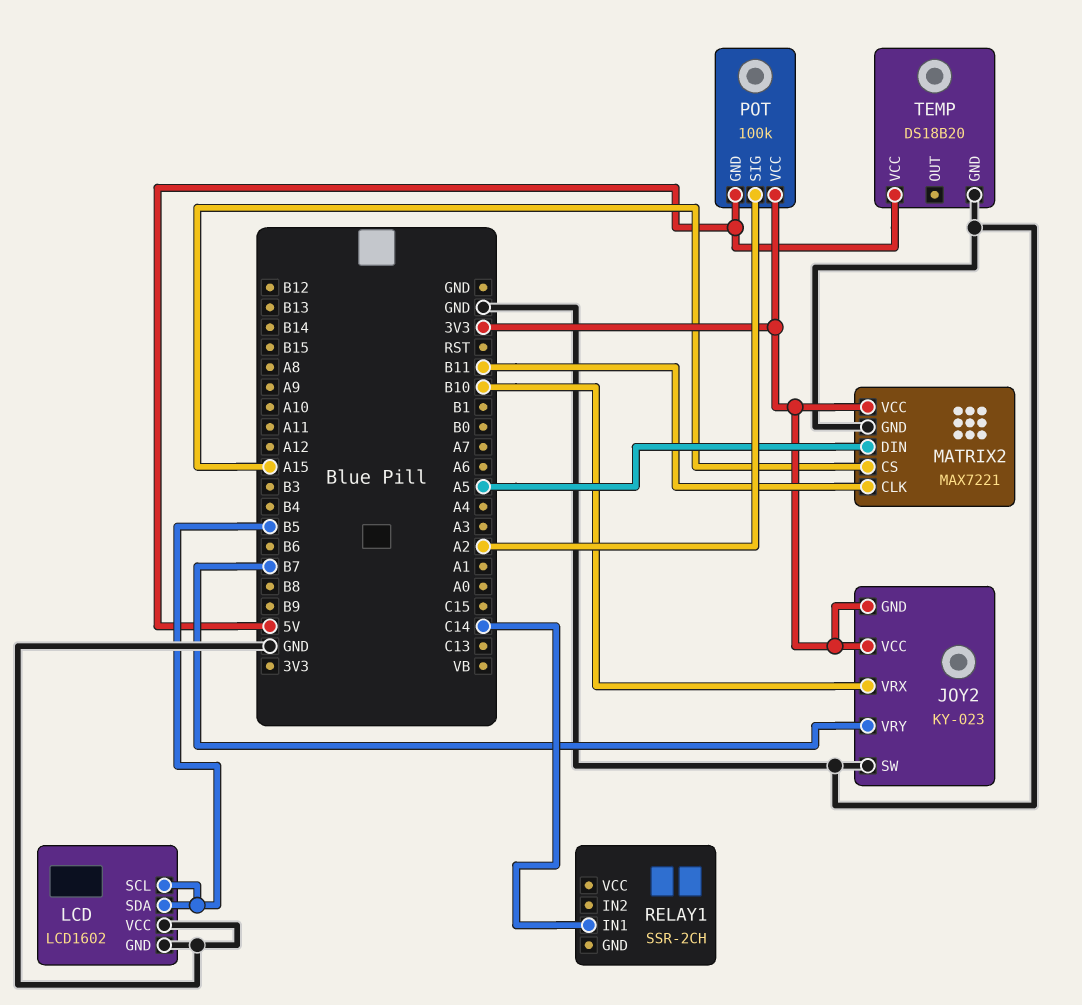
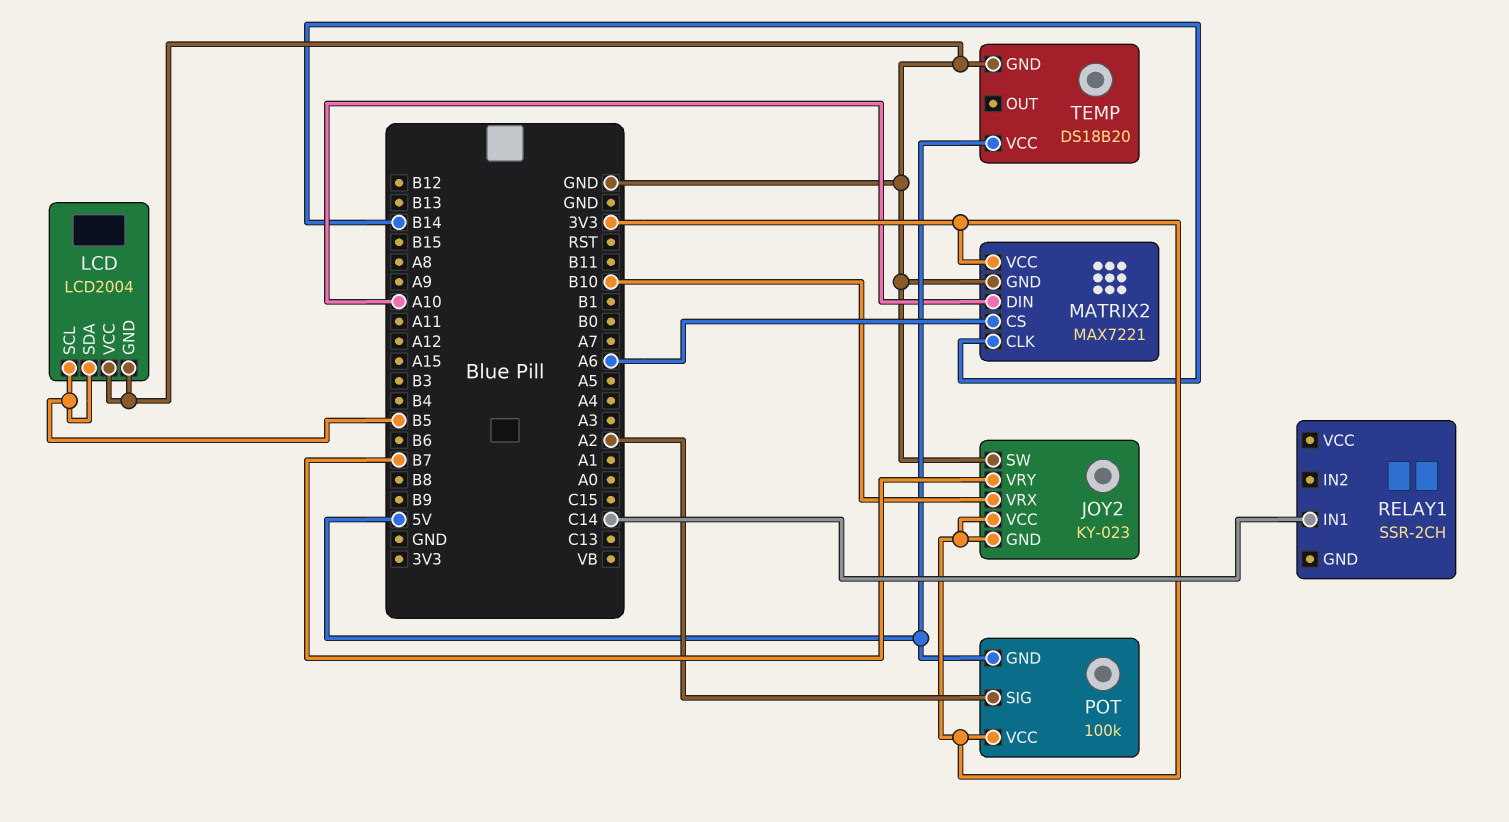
LCD: LCD1602 -> LCD2004
MATRIX2 pin CLK: B11 -> B14
MATRIX2 pin CS: A15 -> A6
MATRIX2 pin DIN: A5 -> A10

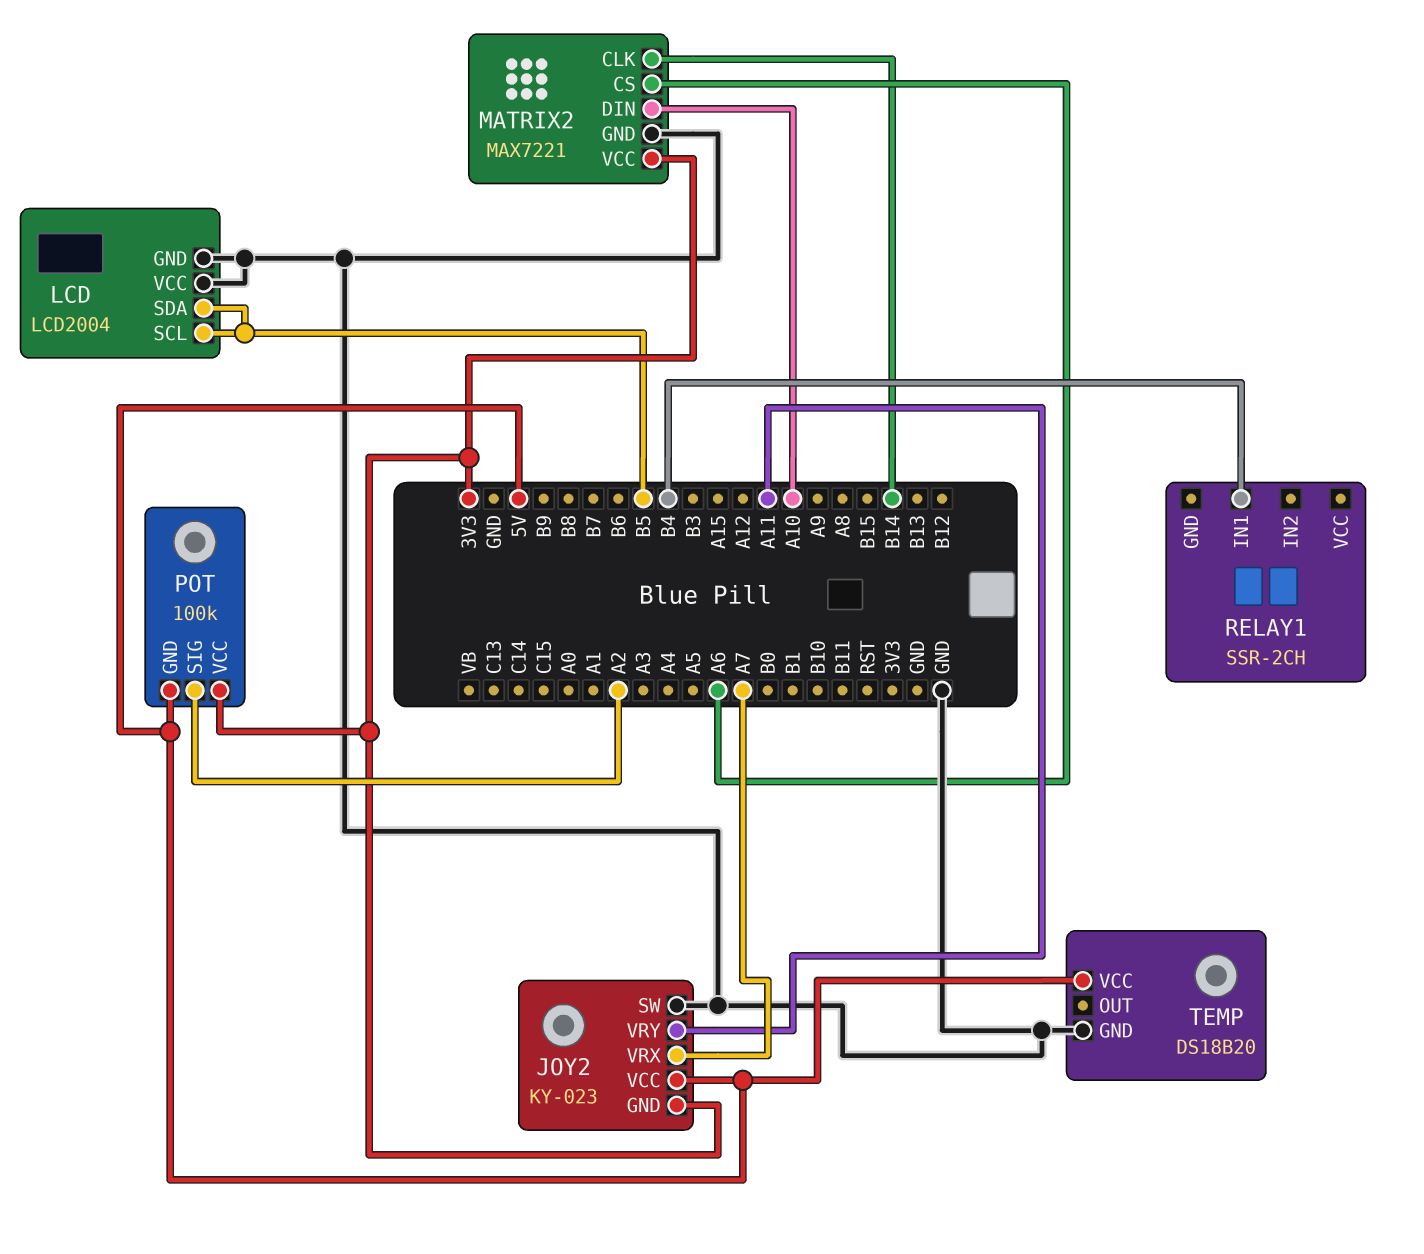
JOY2 pin VCC: 3V3 -> 5V
JOY2 pin VRX: B10 -> A7
JOY2 pin VRY: B7 -> A11
RELAY1 pin IN1: C14 -> B4

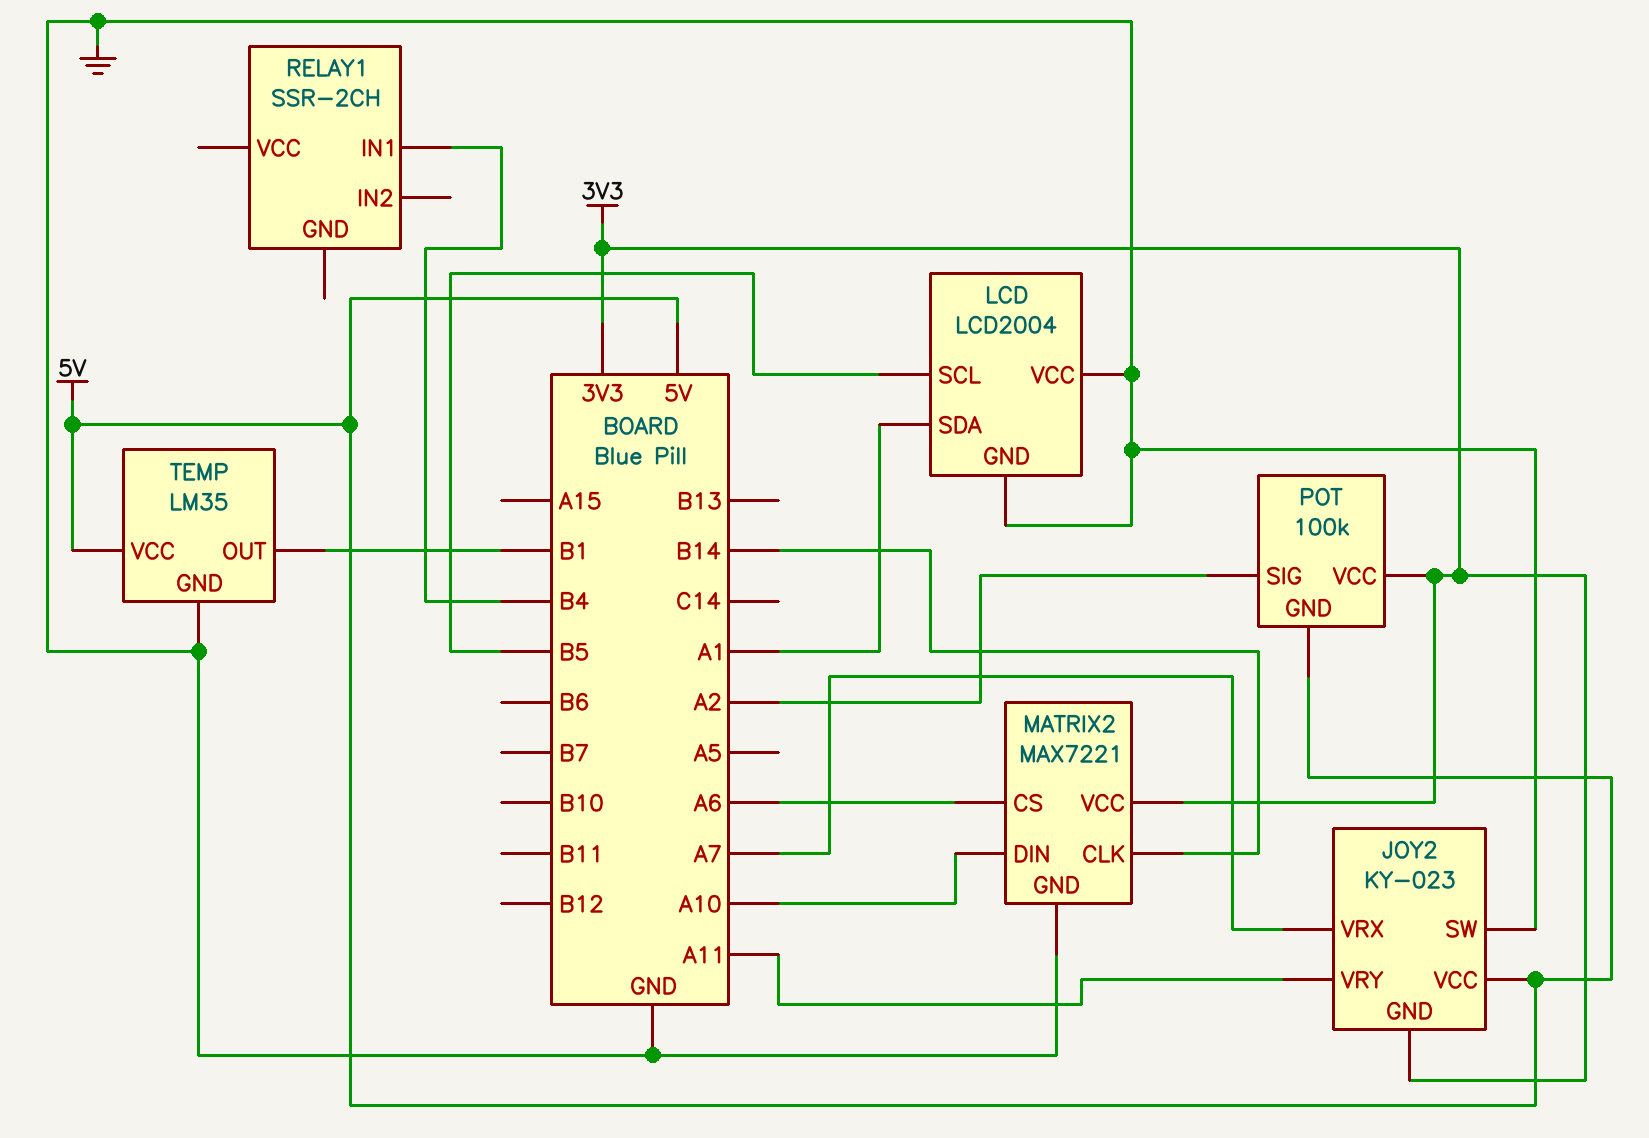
LCD pin SDA: B5 -> A1
TEMP: DS18B20 -> LM35
TEMP pin OUT: none -> B1

